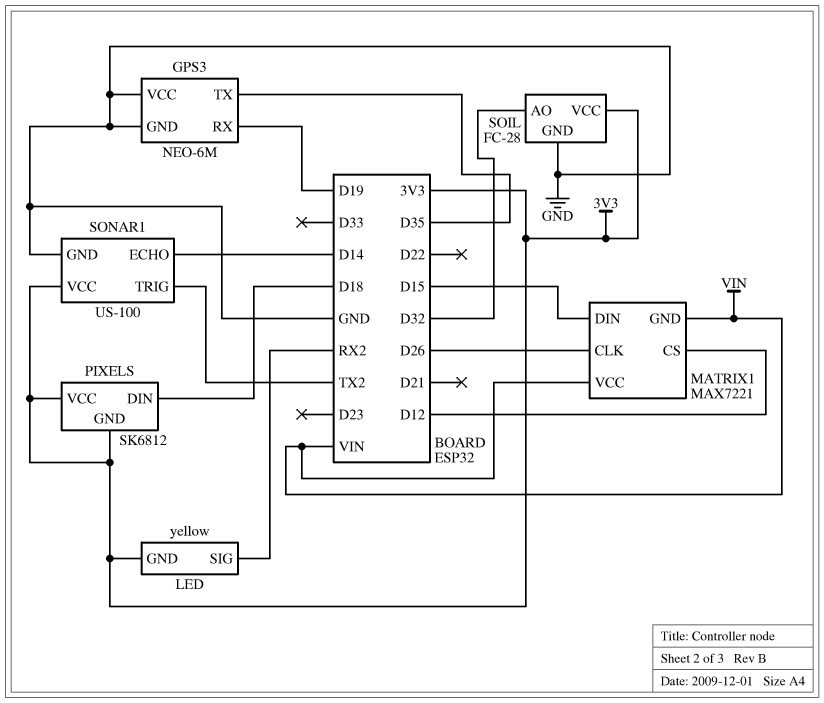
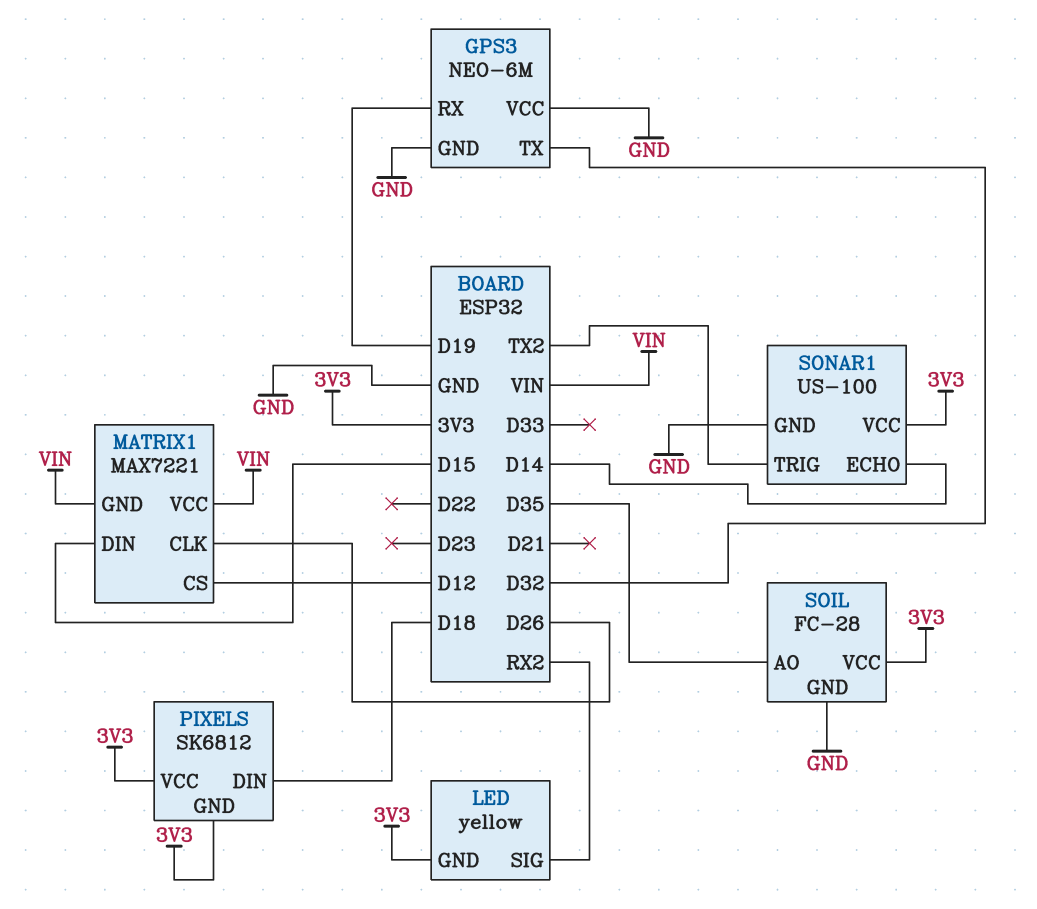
GPS3 pin TX: D35 -> D32
SOIL pin AO: D32 -> D35

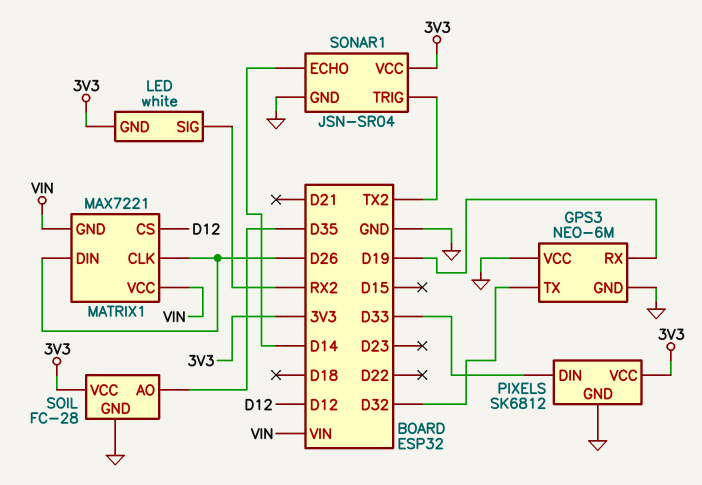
LED: yellow -> white
MATRIX1 pin DIN: D15 -> D26
PIXELS pin DIN: D18 -> D33
PIXELS pin GND: 3V3 -> GND
SONAR1: US-100 -> JSN-SR04

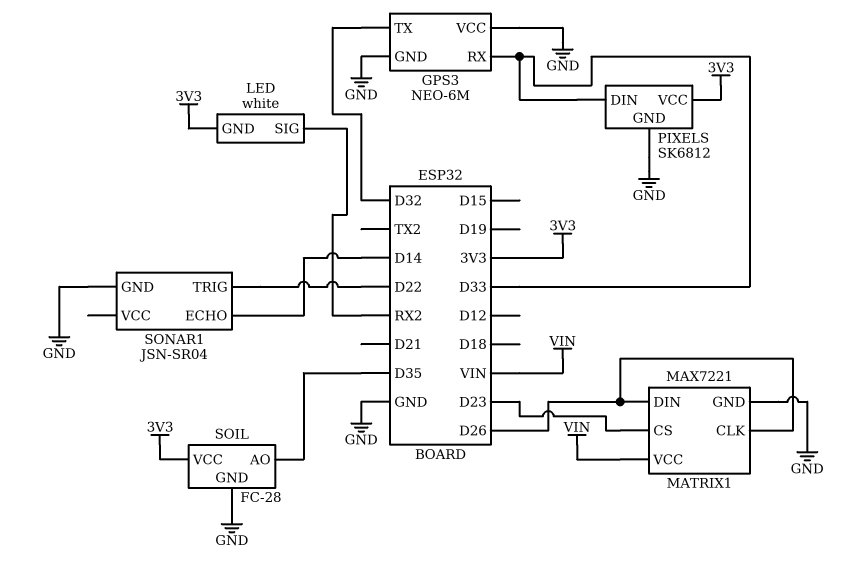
GPS3 pin RX: D19 -> D33
MATRIX1 pin CS: D12 -> D23
MATRIX1 pin GND: VIN -> GND
SONAR1 pin TRIG: TX2 -> D22
SONAR1 pin VCC: 3V3 -> none

